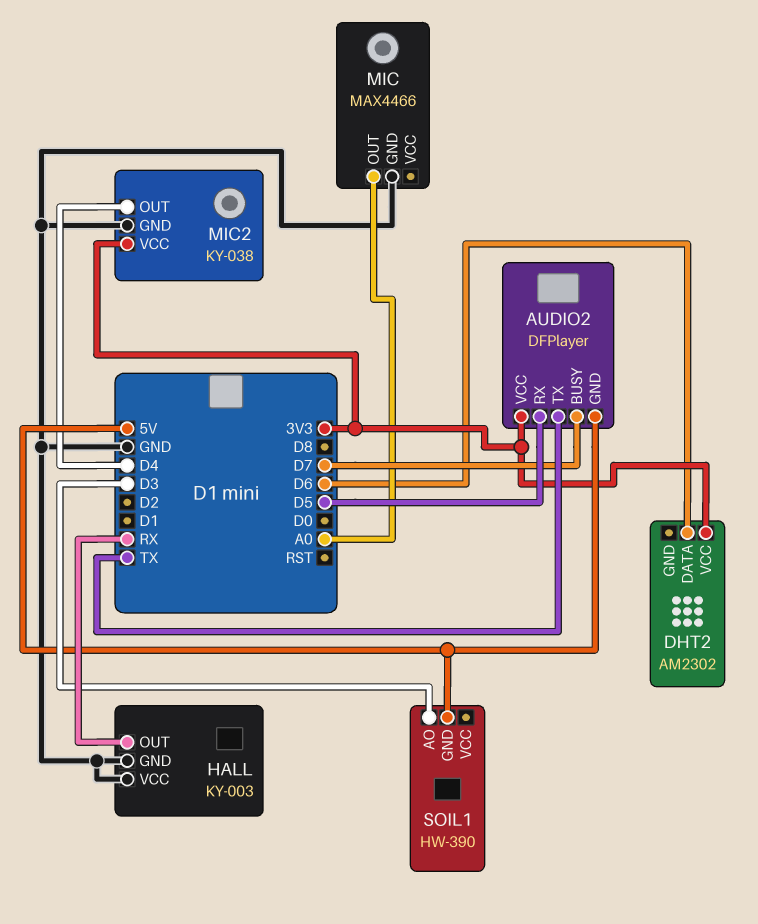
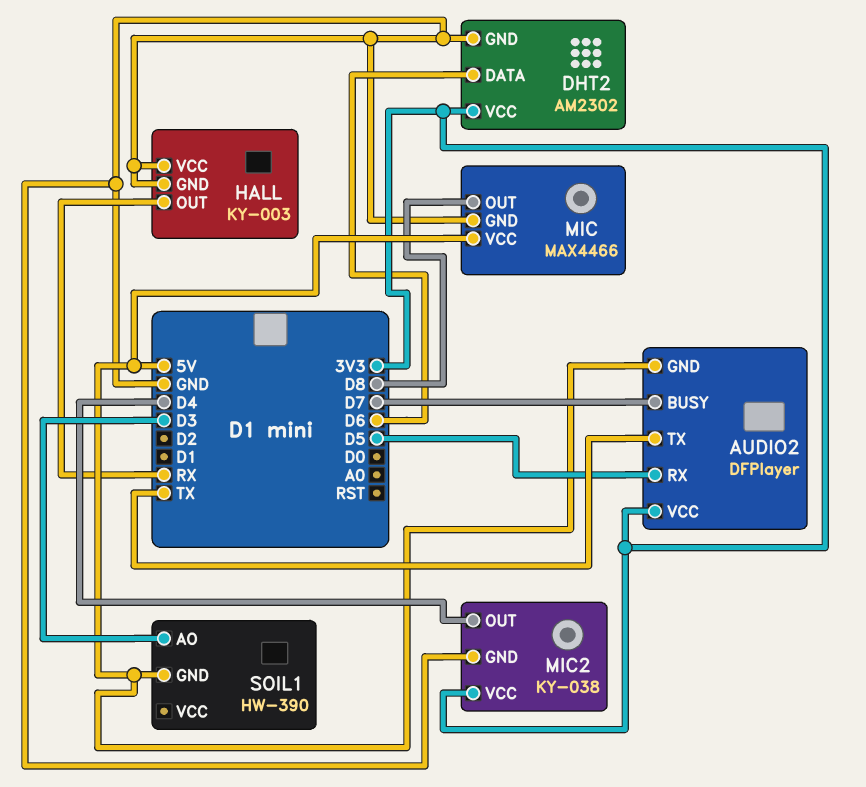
DHT2 pin GND: none -> GND
MIC pin OUT: A0 -> D8
MIC pin VCC: none -> 5V

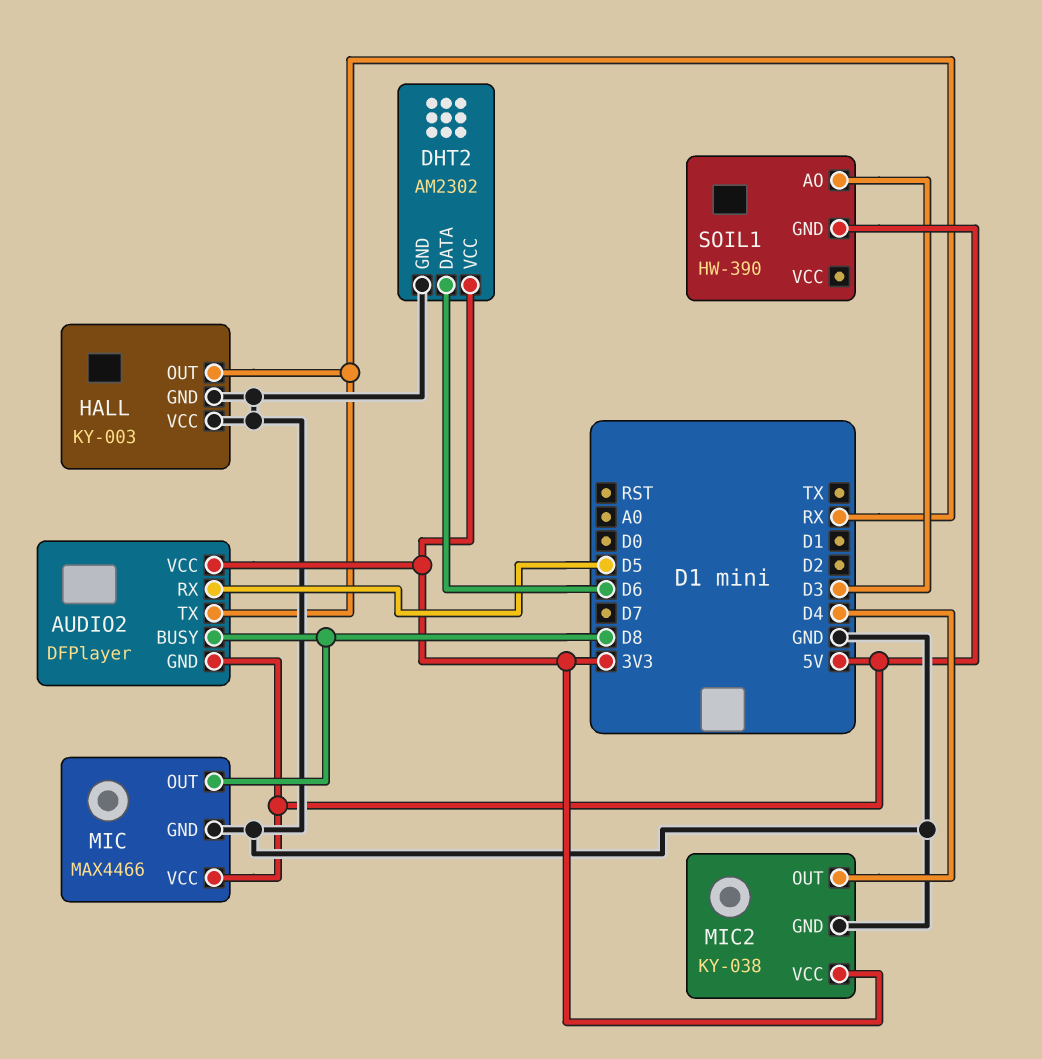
AUDIO2 pin BUSY: D7 -> D8
AUDIO2 pin TX: TX -> RX

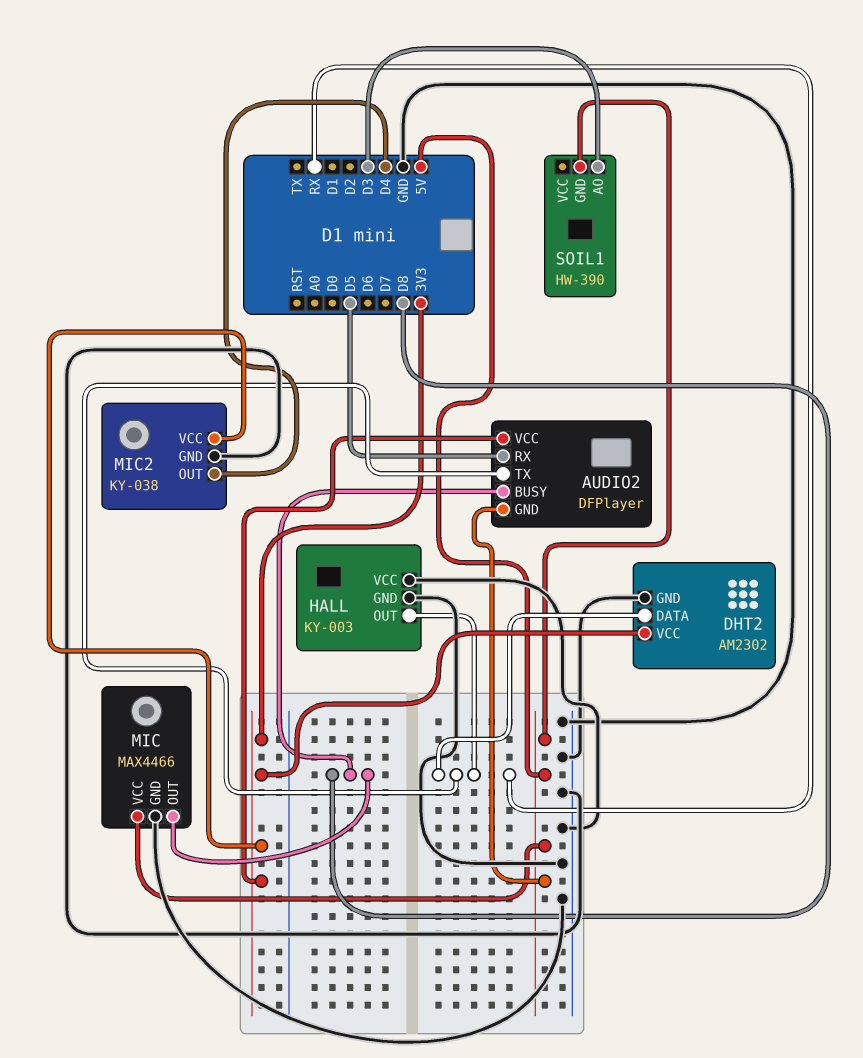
DHT2 pin DATA: D6 -> RX

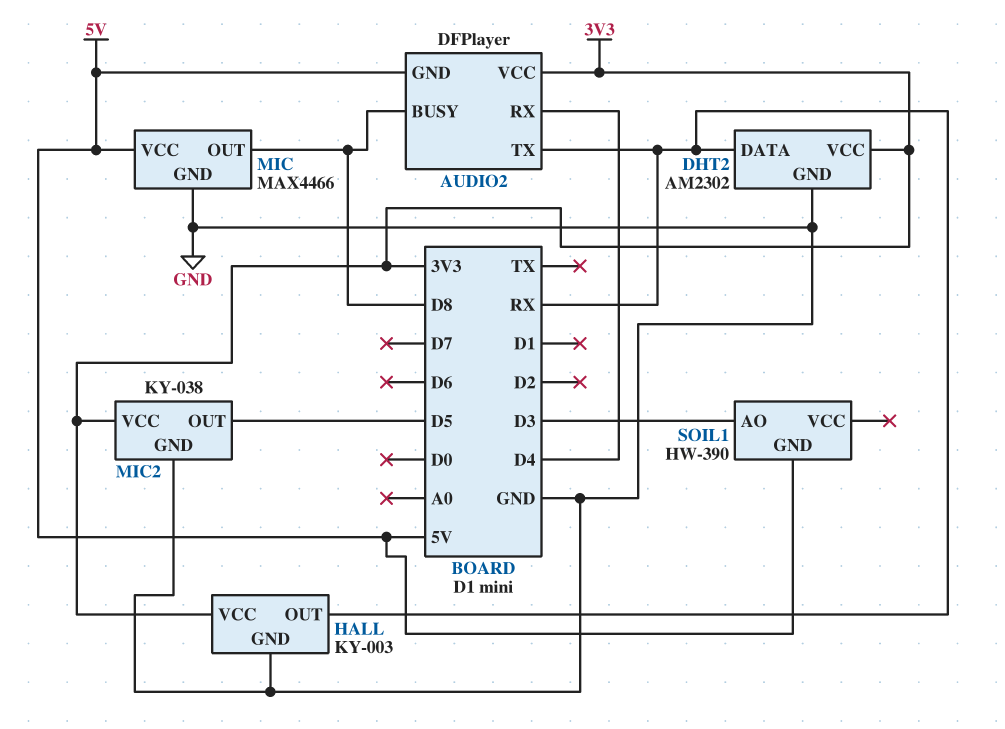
AUDIO2 pin RX: D5 -> D4
HALL pin VCC: GND -> 3V3
MIC2 pin OUT: D4 -> D5

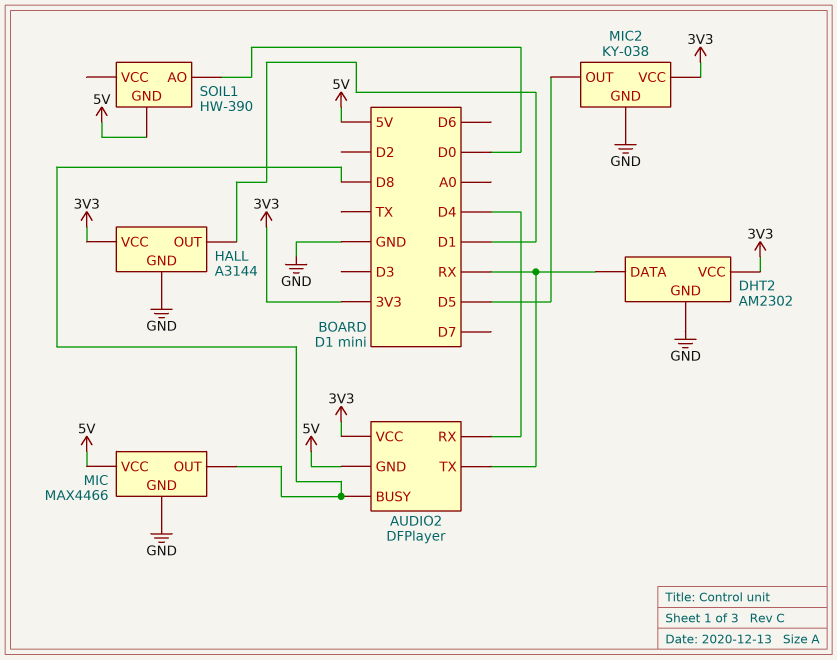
HALL: KY-003 -> A3144
HALL pin OUT: RX -> D1
SOIL1 pin AO: D3 -> D0

